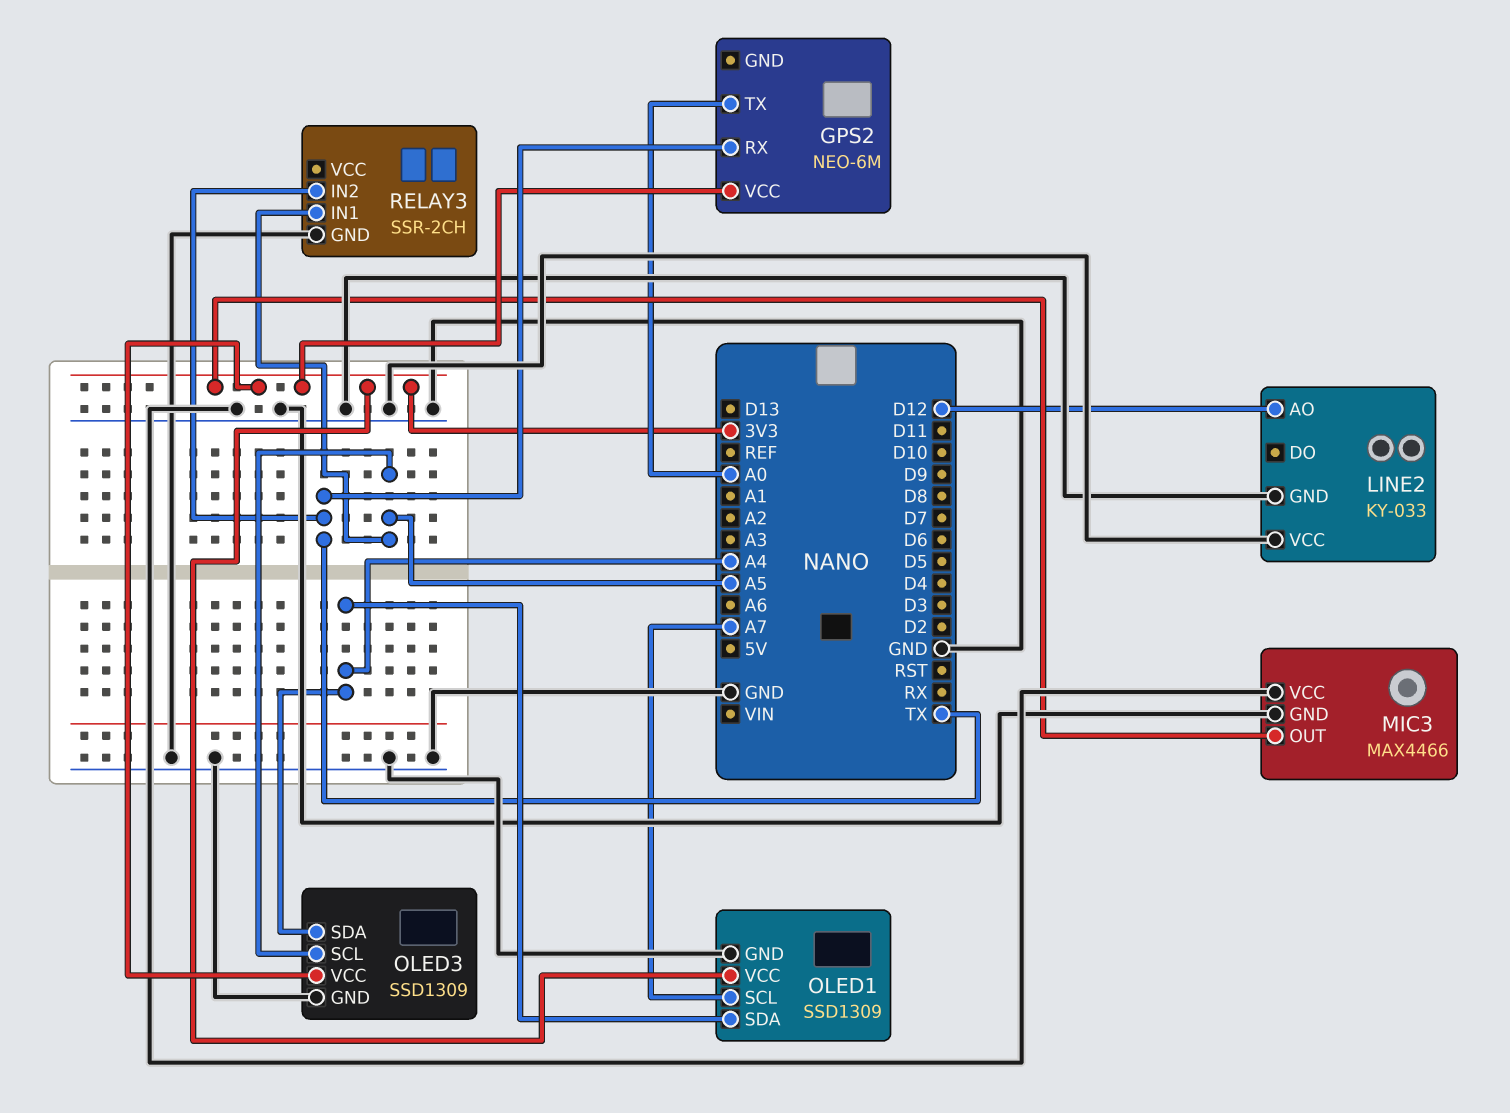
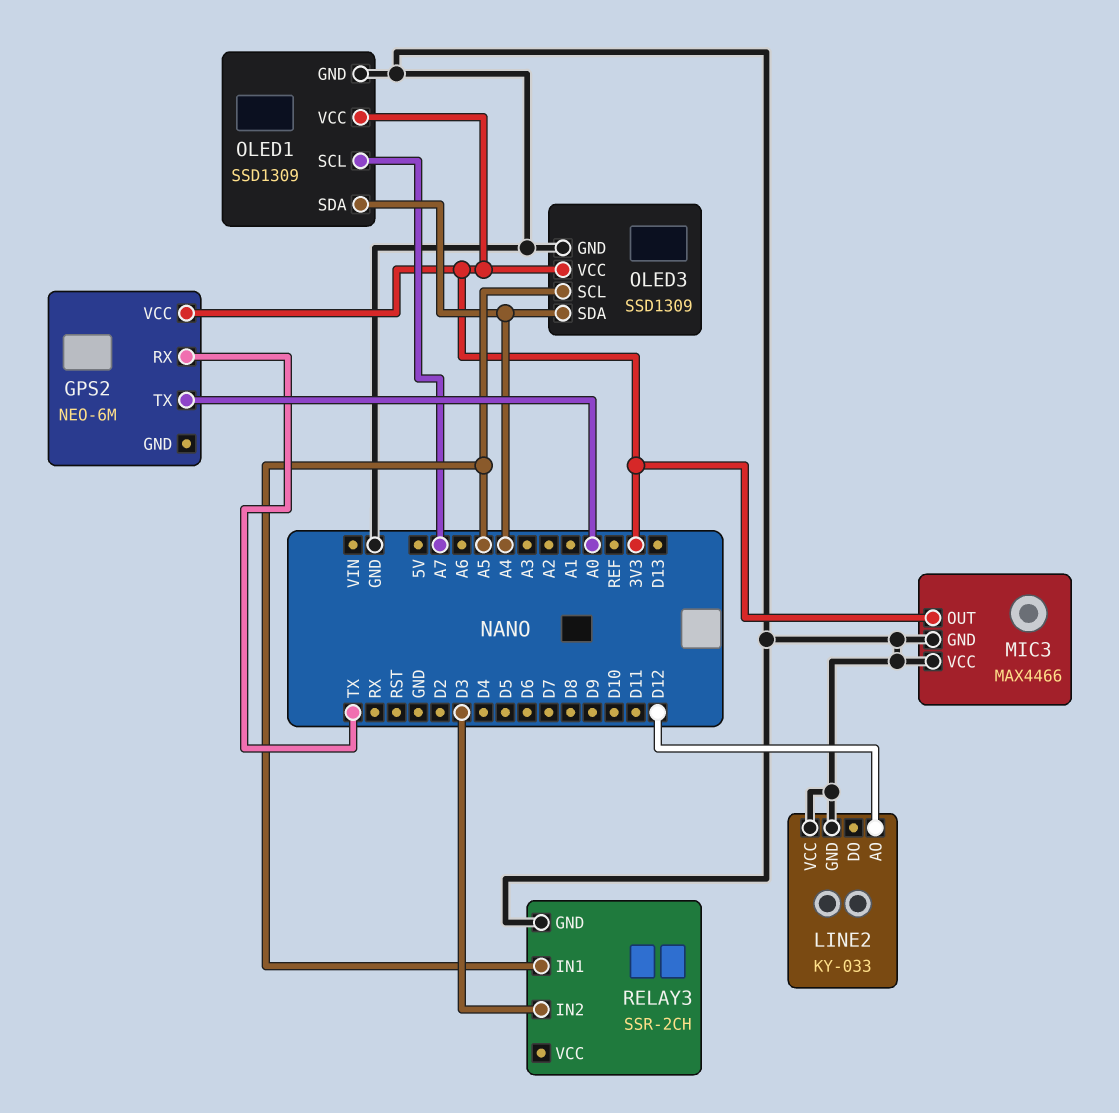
RELAY3 pin IN2: TX -> D3

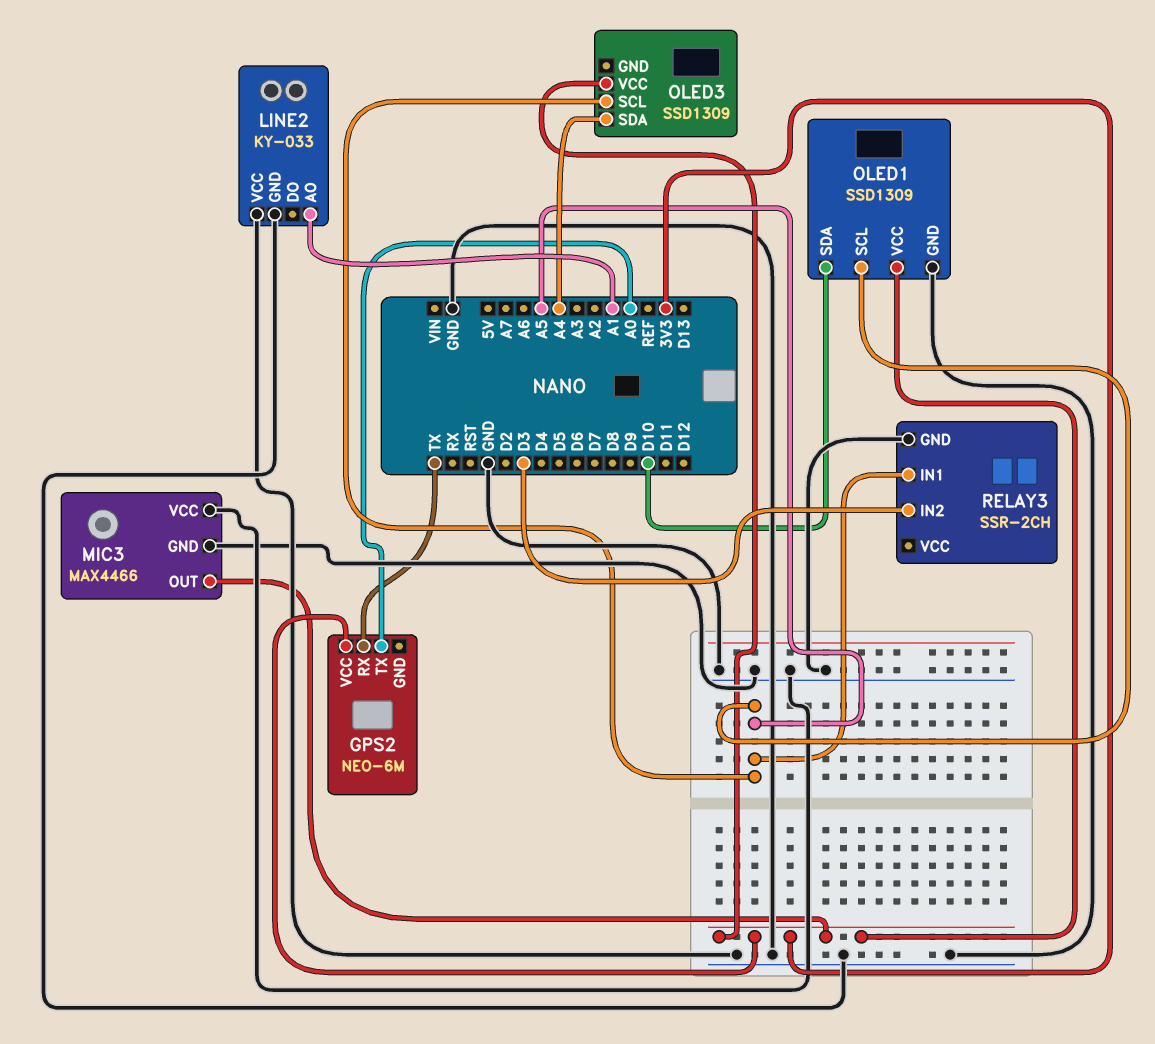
LINE2 pin AO: D12 -> A1
OLED1 pin SCL: A7 -> A5
OLED1 pin SDA: A4 -> D10
OLED3 pin GND: GND -> none

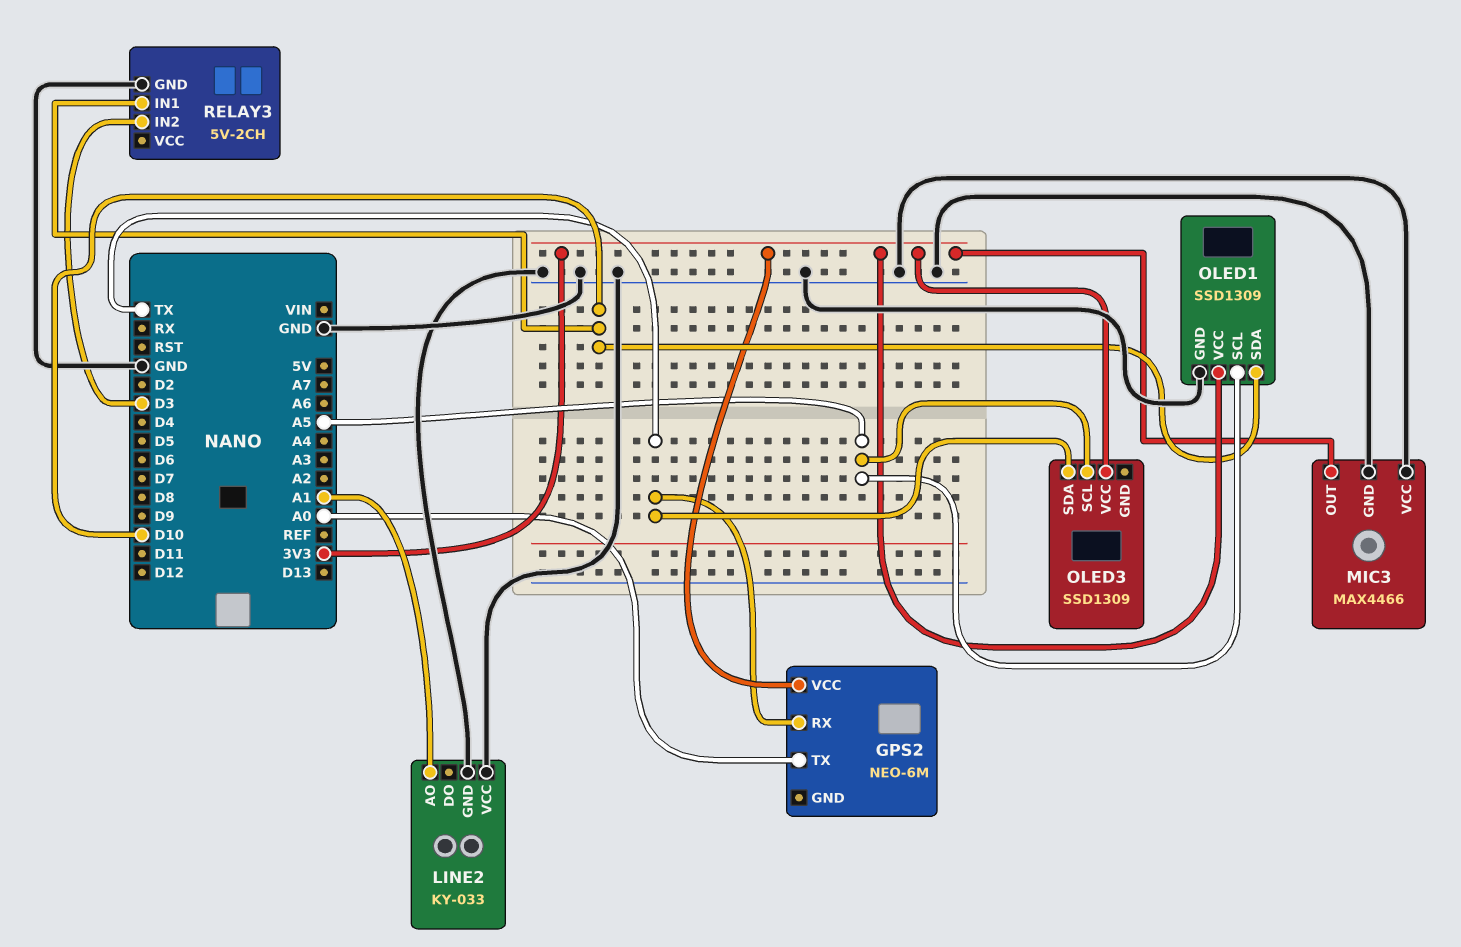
OLED3 pin SDA: A4 -> TX
RELAY3: SSR-2CH -> 5V-2CH
RELAY3 pin IN1: A5 -> D10

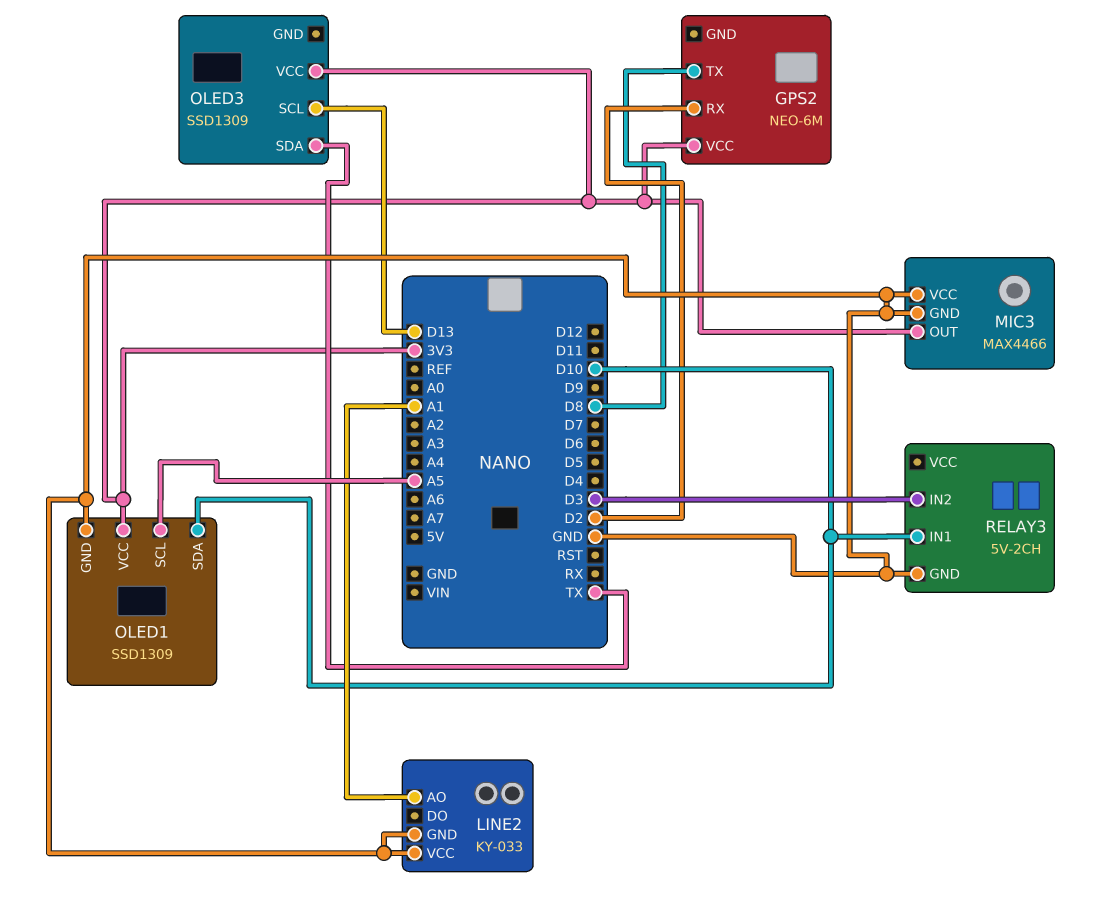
GPS2 pin RX: TX -> D2
GPS2 pin TX: A0 -> D8
OLED3 pin SCL: A5 -> D13

